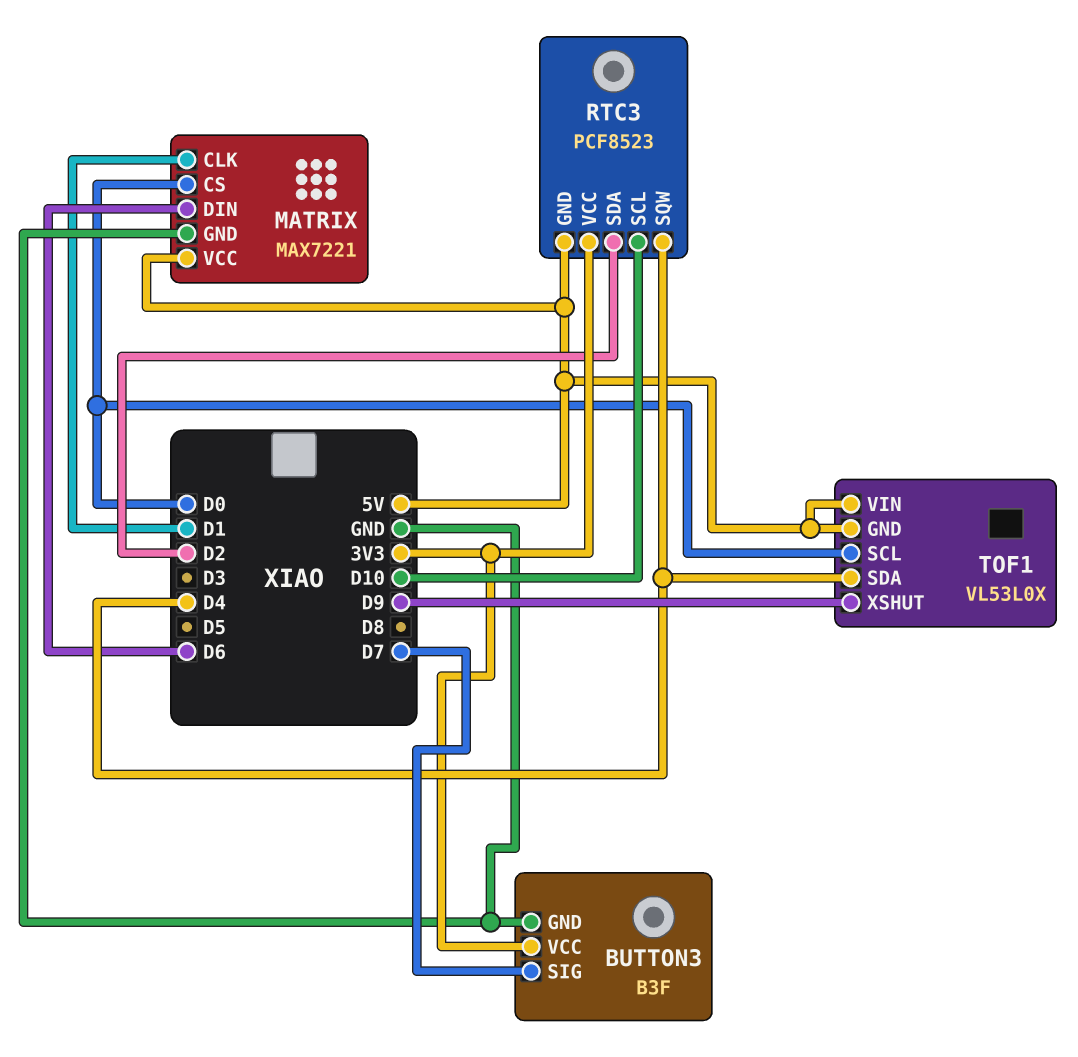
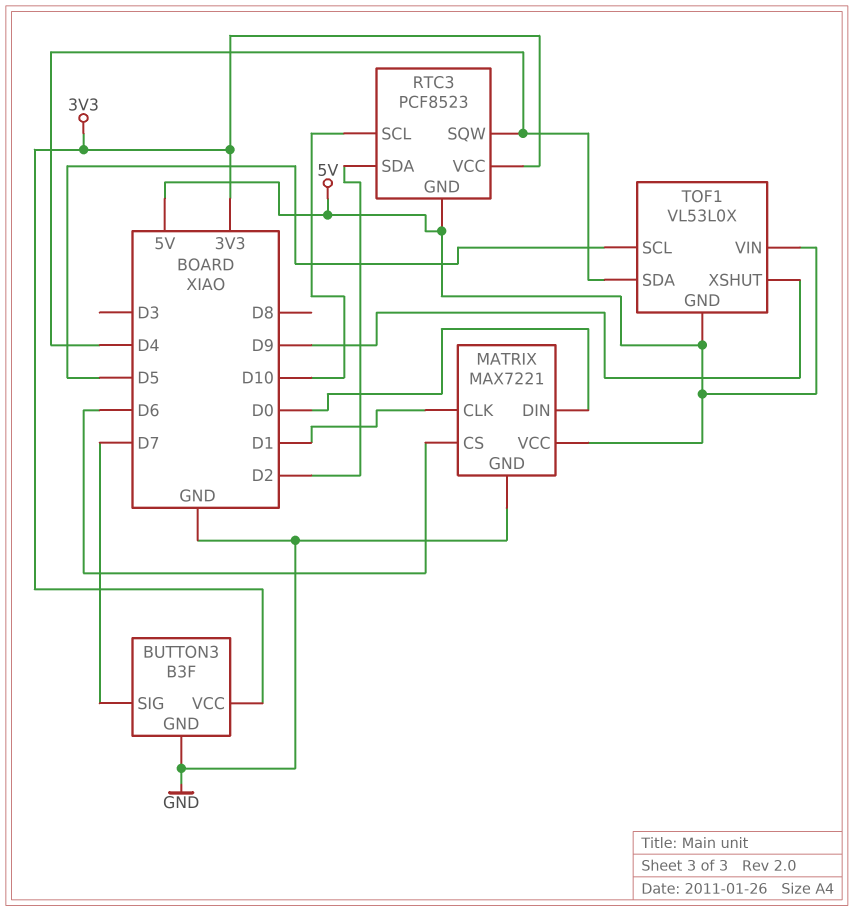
MATRIX pin CS: D0 -> D6
MATRIX pin DIN: D6 -> D0
TOF1 pin SCL: D0 -> D5

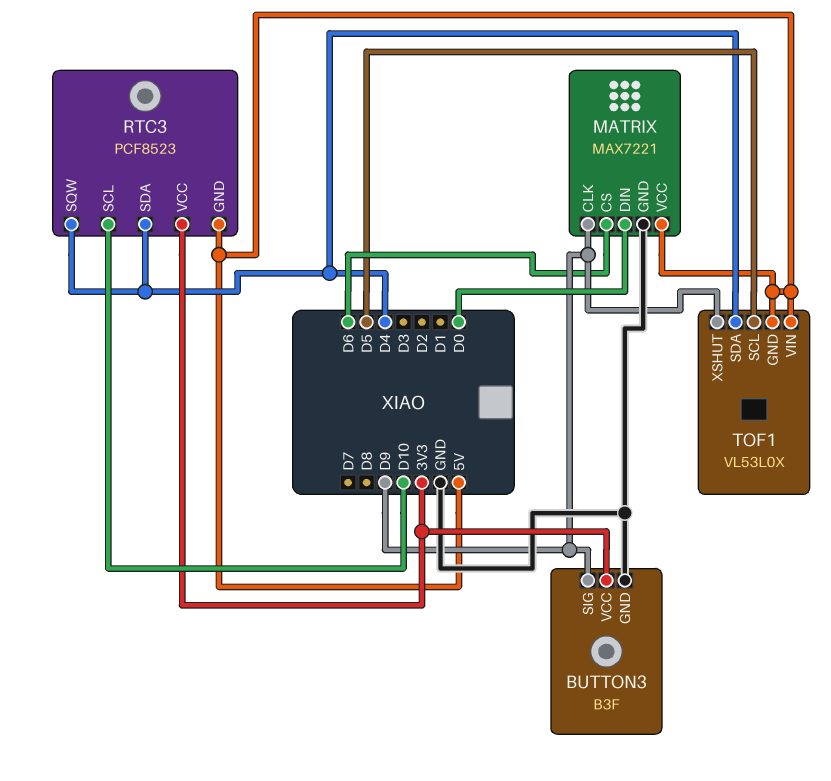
BUTTON3 pin SIG: D7 -> D9
MATRIX pin CLK: D1 -> D9
RTC3 pin SDA: D2 -> D4

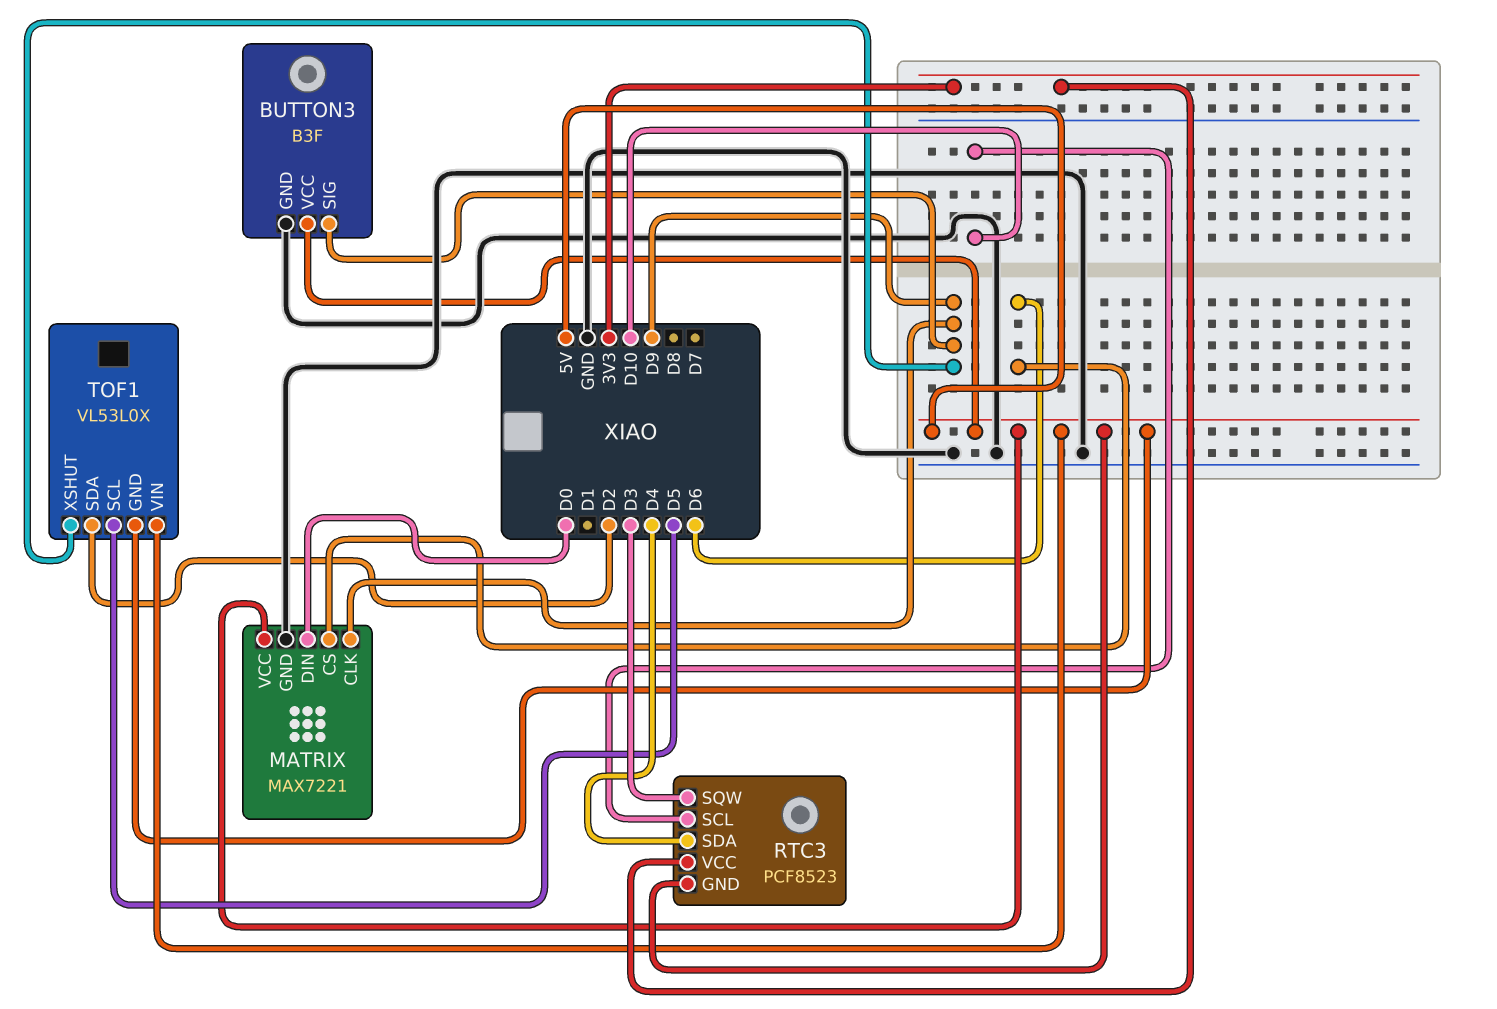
BUTTON3 pin VCC: 3V3 -> 5V
RTC3 pin SQW: D4 -> D3
TOF1 pin SDA: D4 -> D2

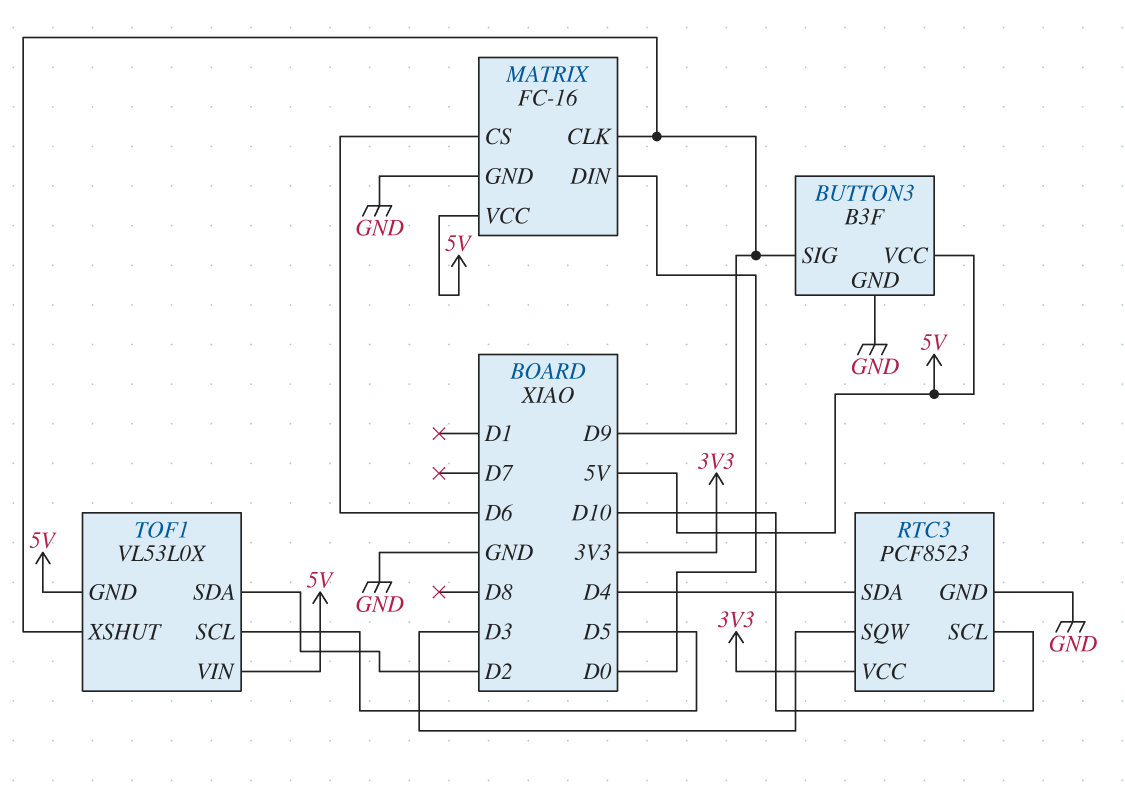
MATRIX: MAX7221 -> FC-16
RTC3 pin GND: 5V -> GND

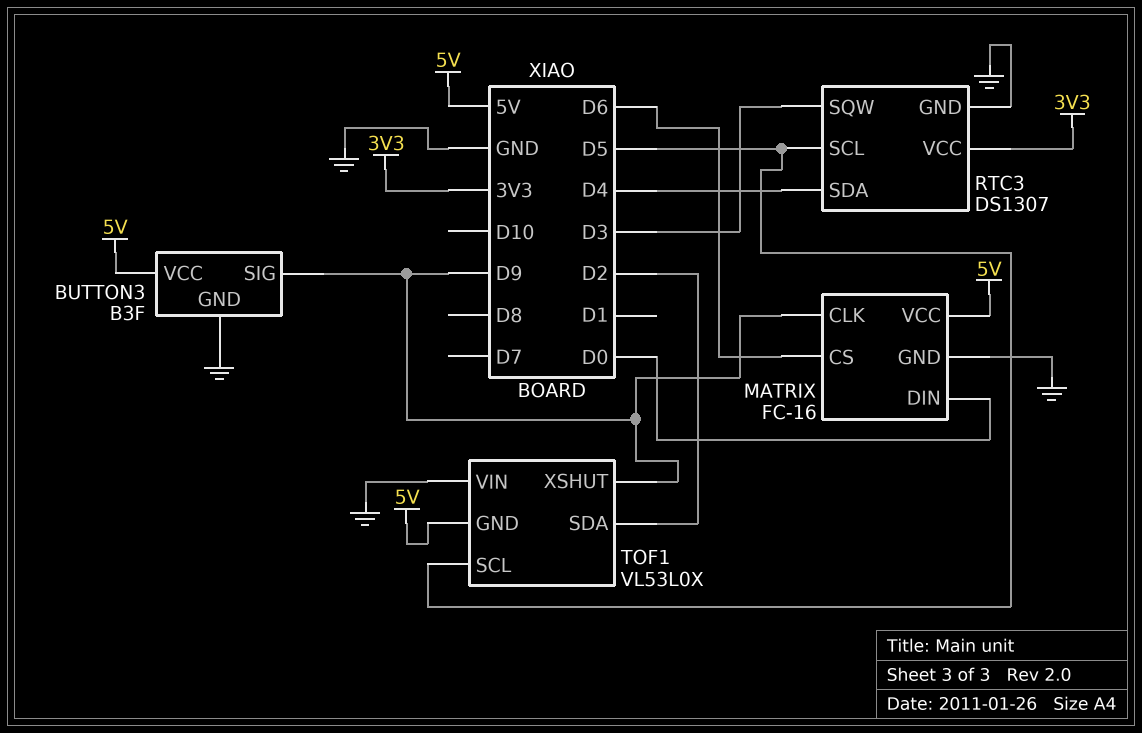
RTC3: PCF8523 -> DS1307
RTC3 pin SCL: D10 -> D5
TOF1 pin VIN: 5V -> GND

